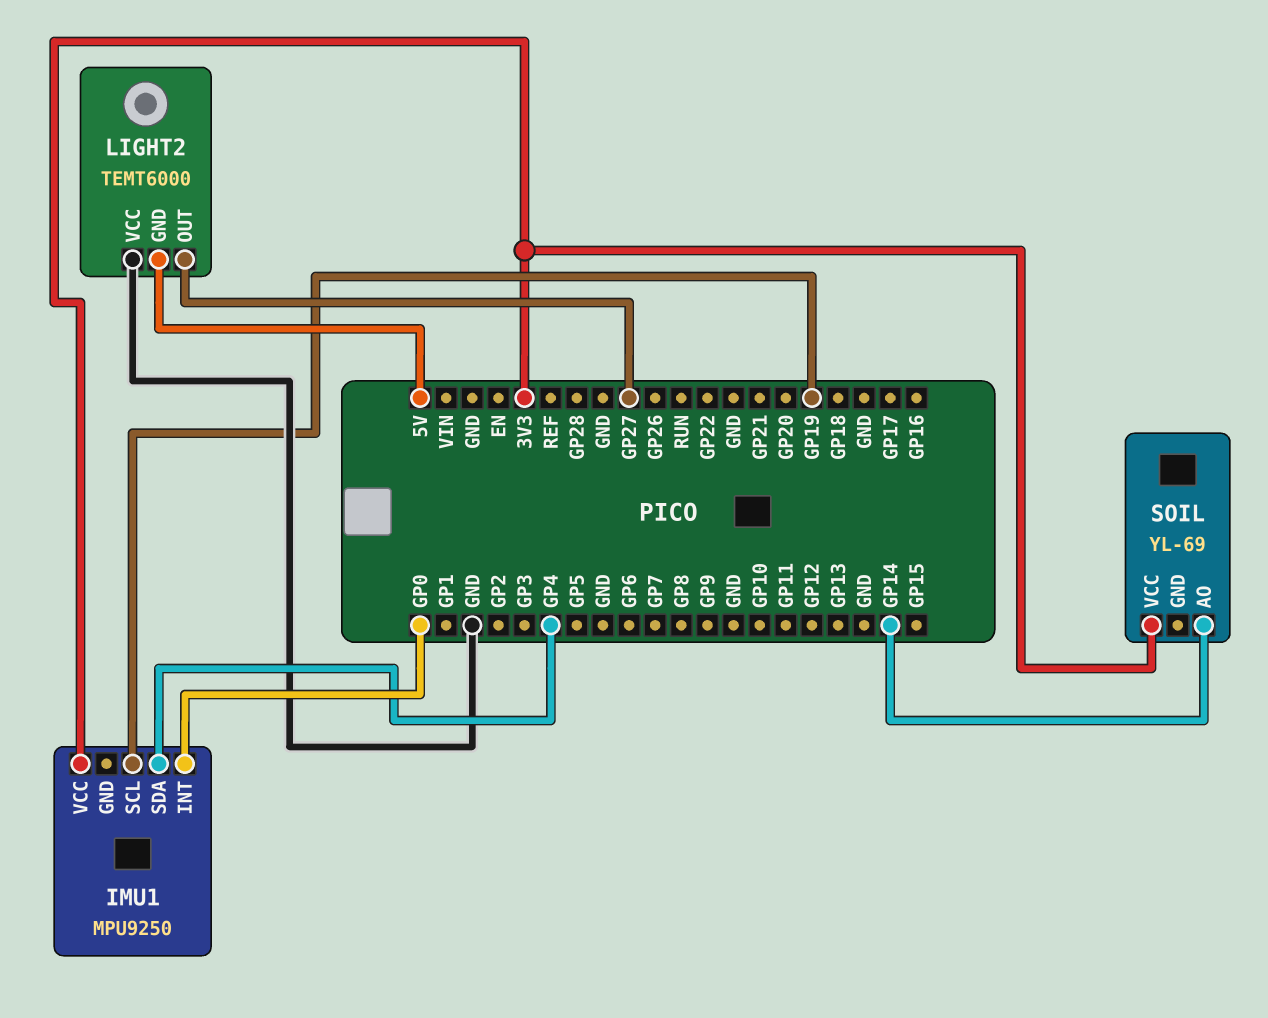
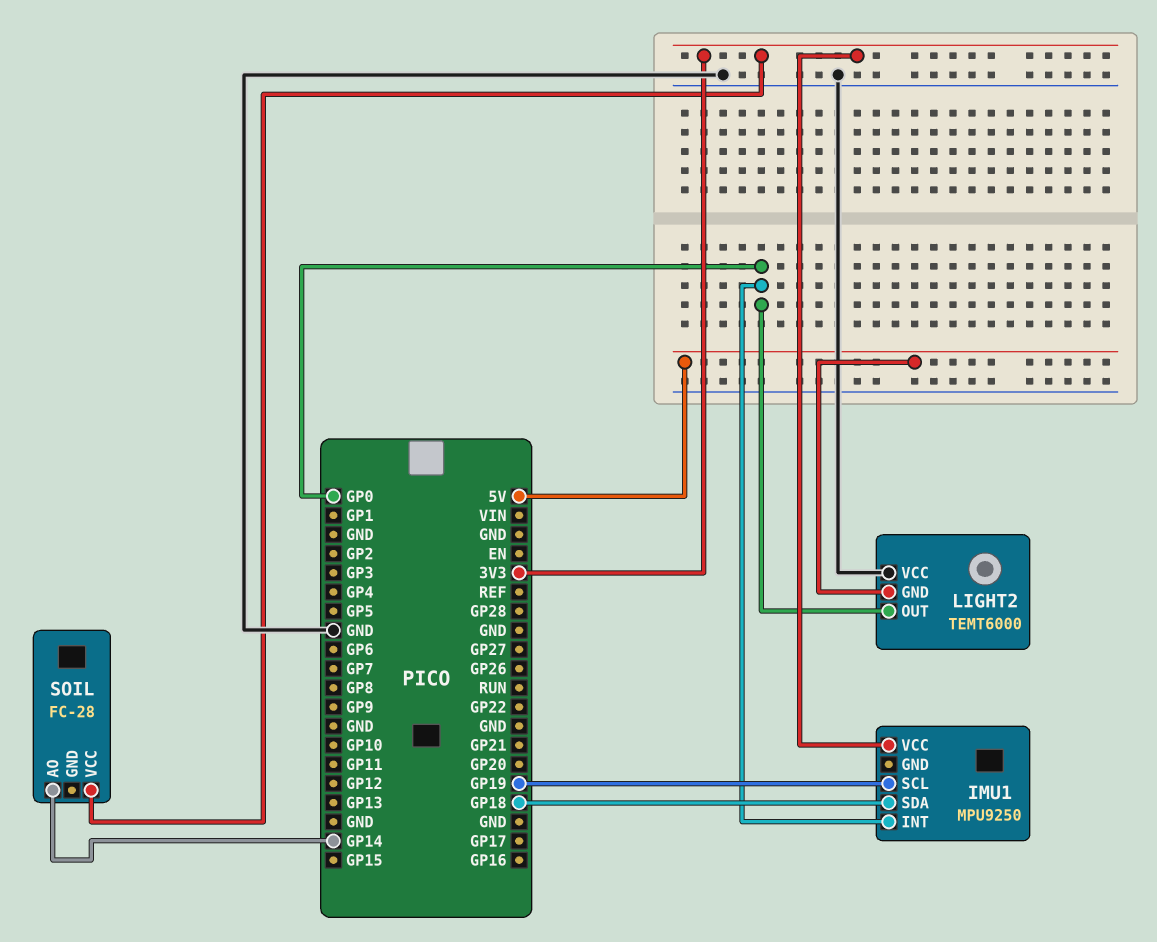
IMU1 pin SDA: GP4 -> GP18
LIGHT2 pin OUT: GP27 -> GP0
SOIL: YL-69 -> FC-28

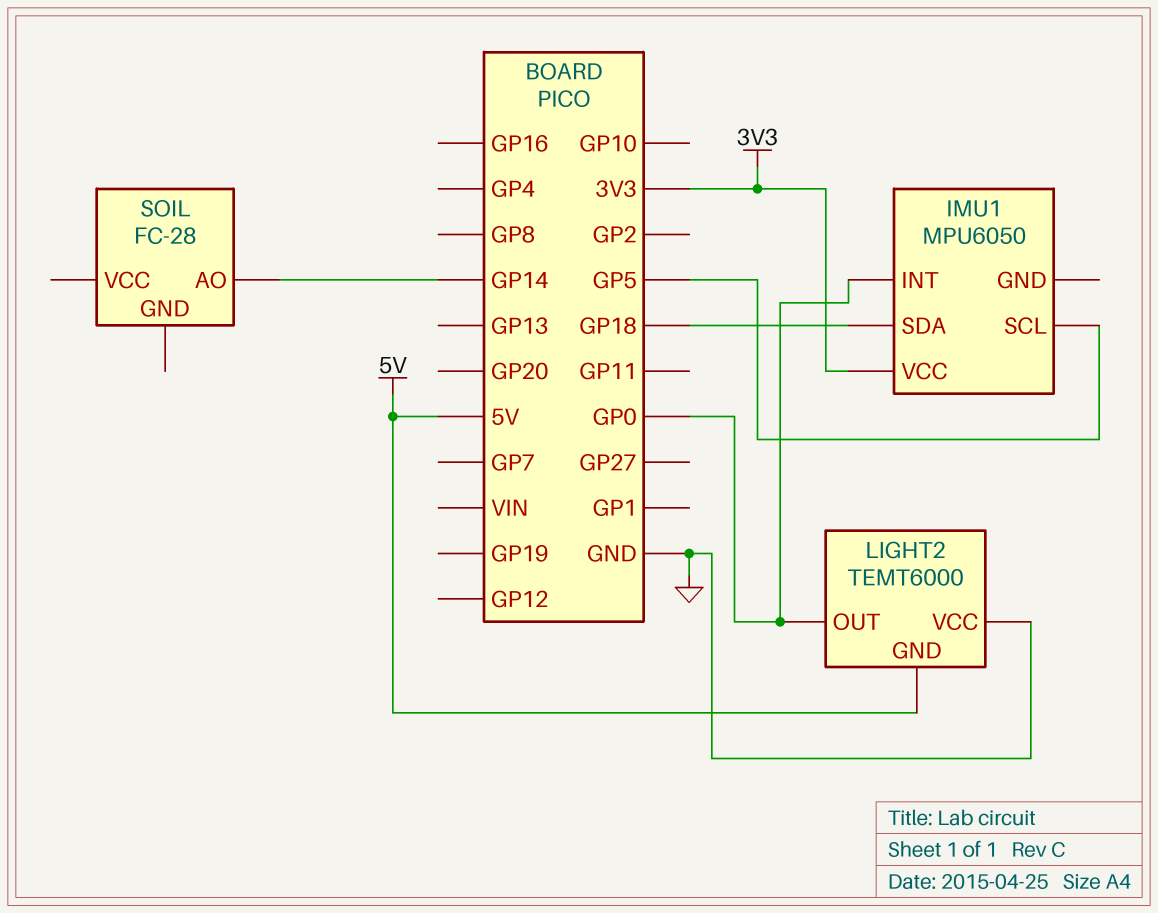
IMU1: MPU9250 -> MPU6050
IMU1 pin SCL: GP19 -> GP5
SOIL pin VCC: 3V3 -> none

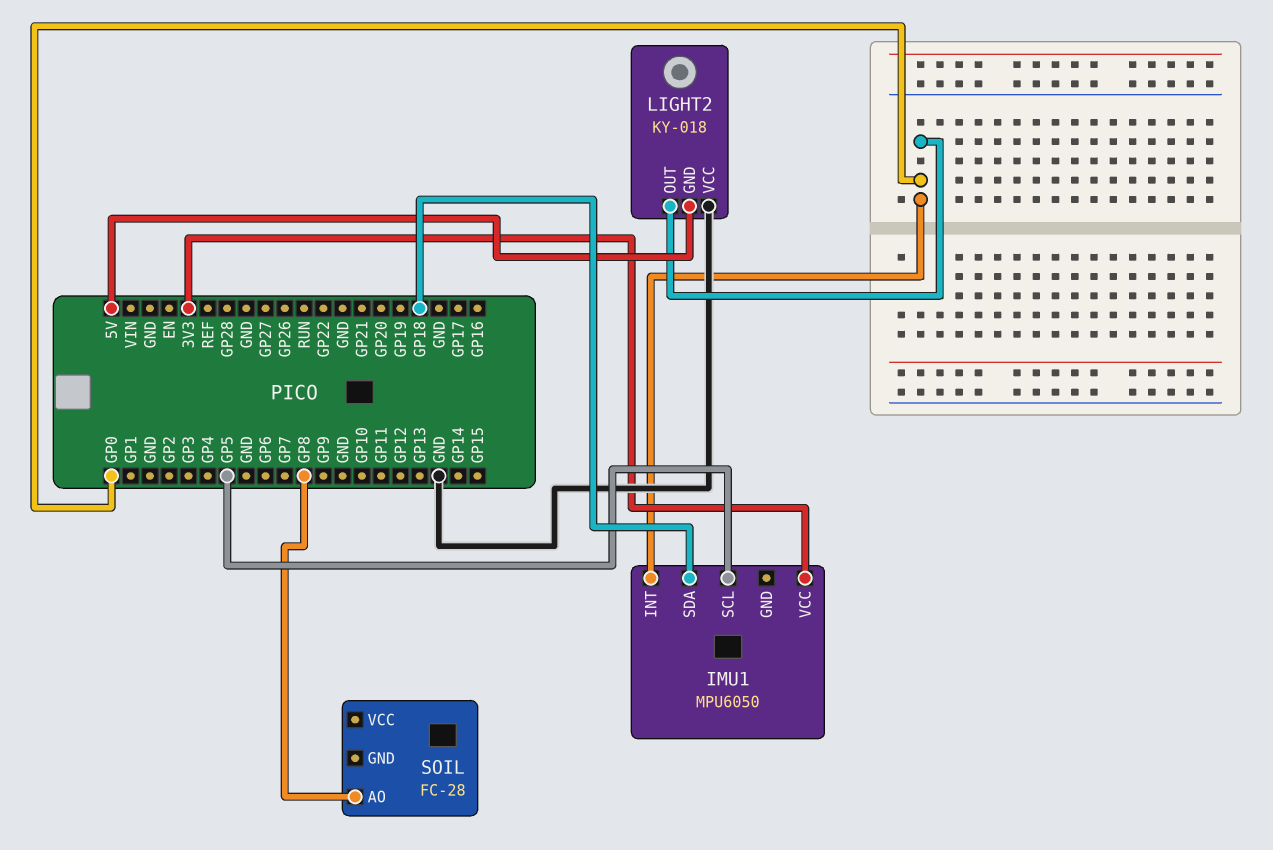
LIGHT2: TEMT6000 -> KY-018
SOIL pin AO: GP14 -> GP8

